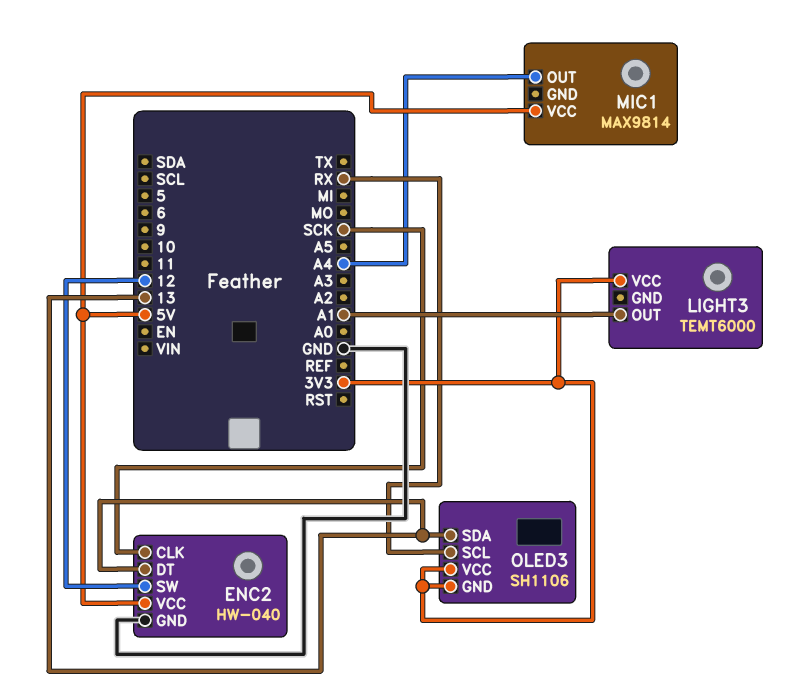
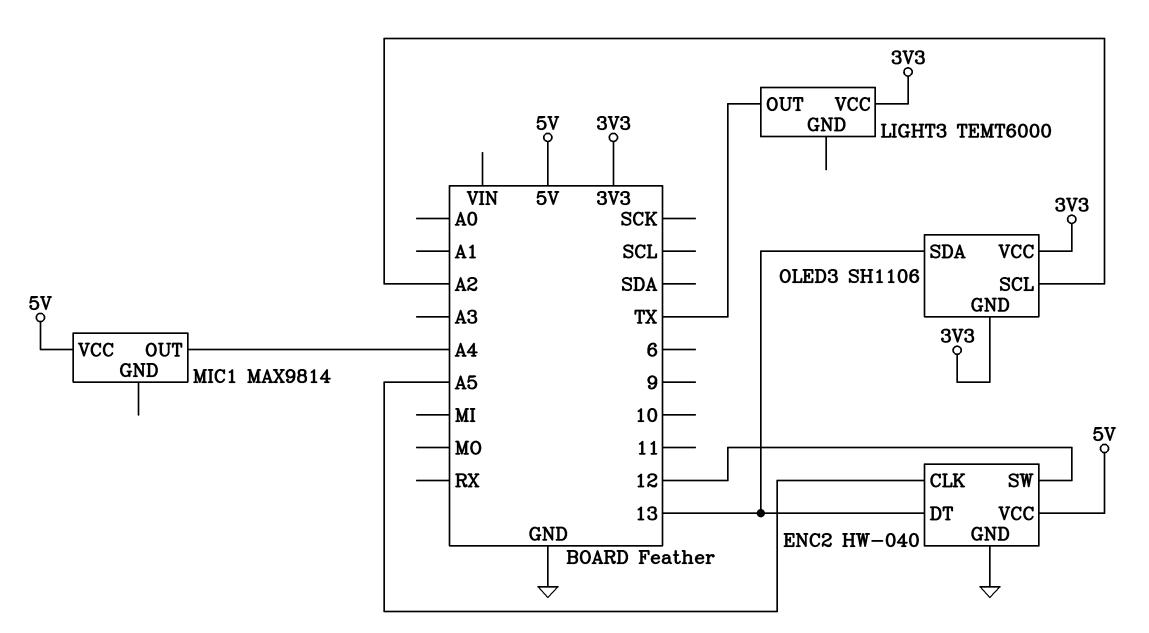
ENC2 pin CLK: SCK -> A5
LIGHT3 pin OUT: A1 -> TX
OLED3 pin SCL: RX -> A2

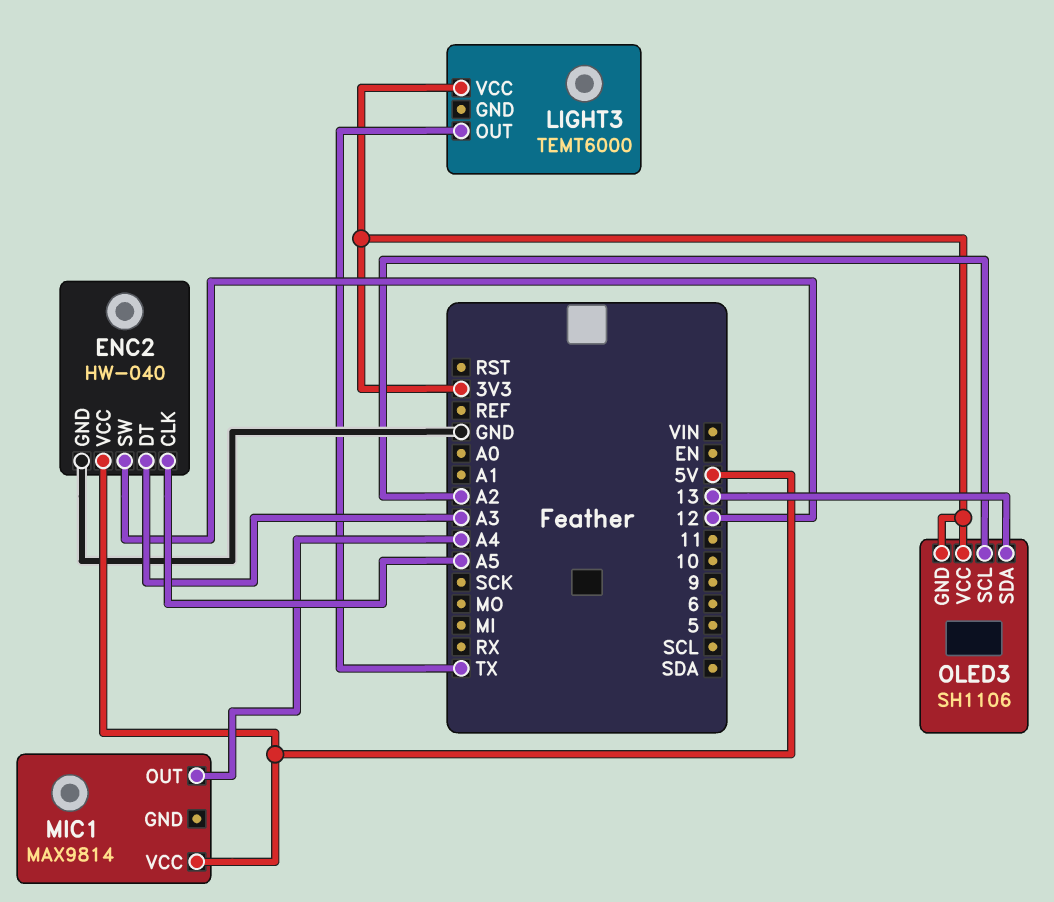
ENC2 pin DT: 13 -> A3

